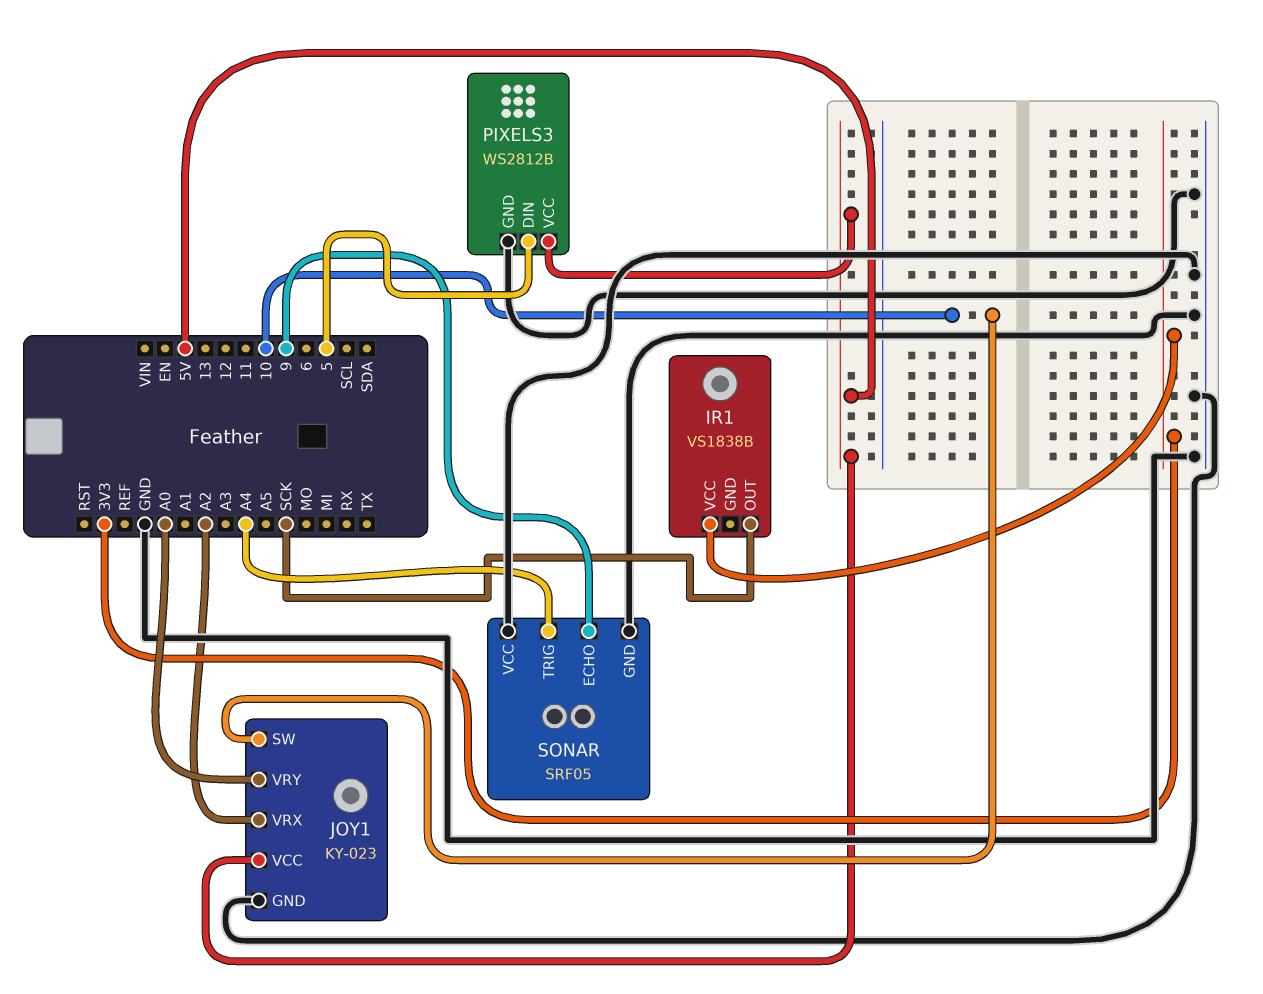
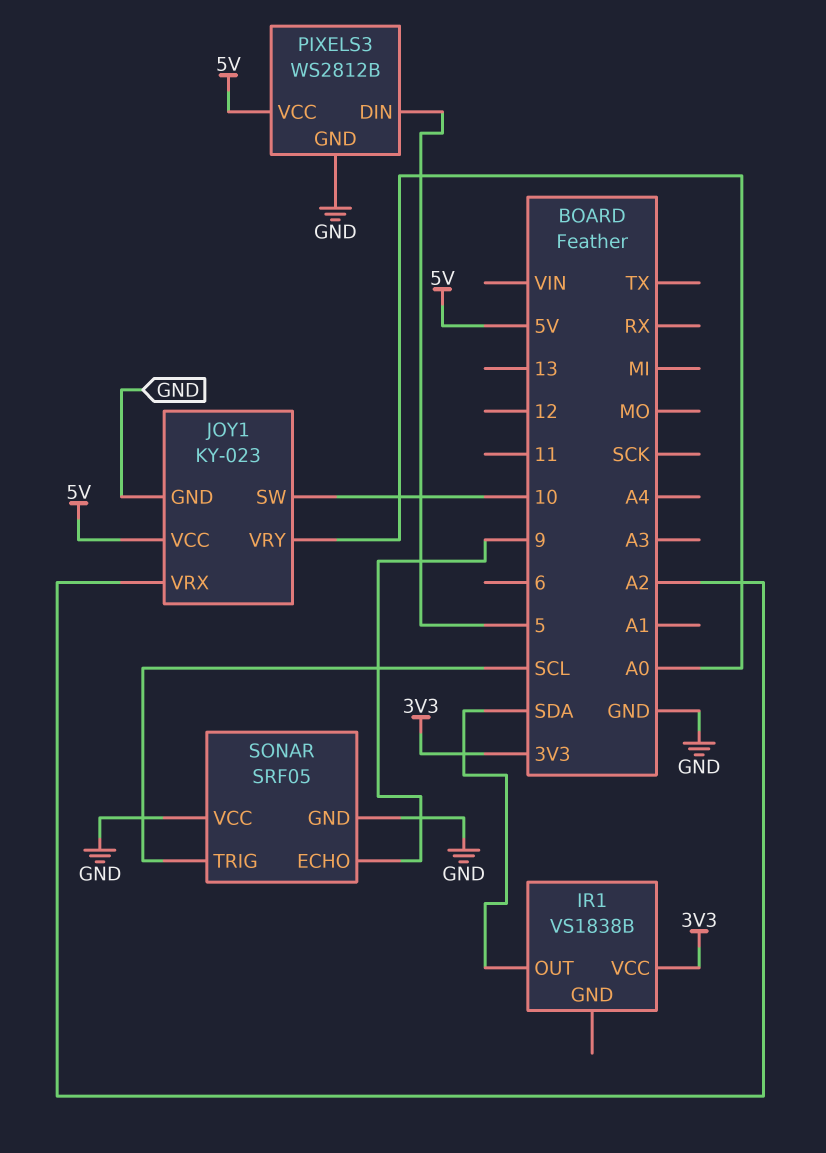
IR1 pin OUT: SCK -> SDA
SONAR pin TRIG: A4 -> SCL

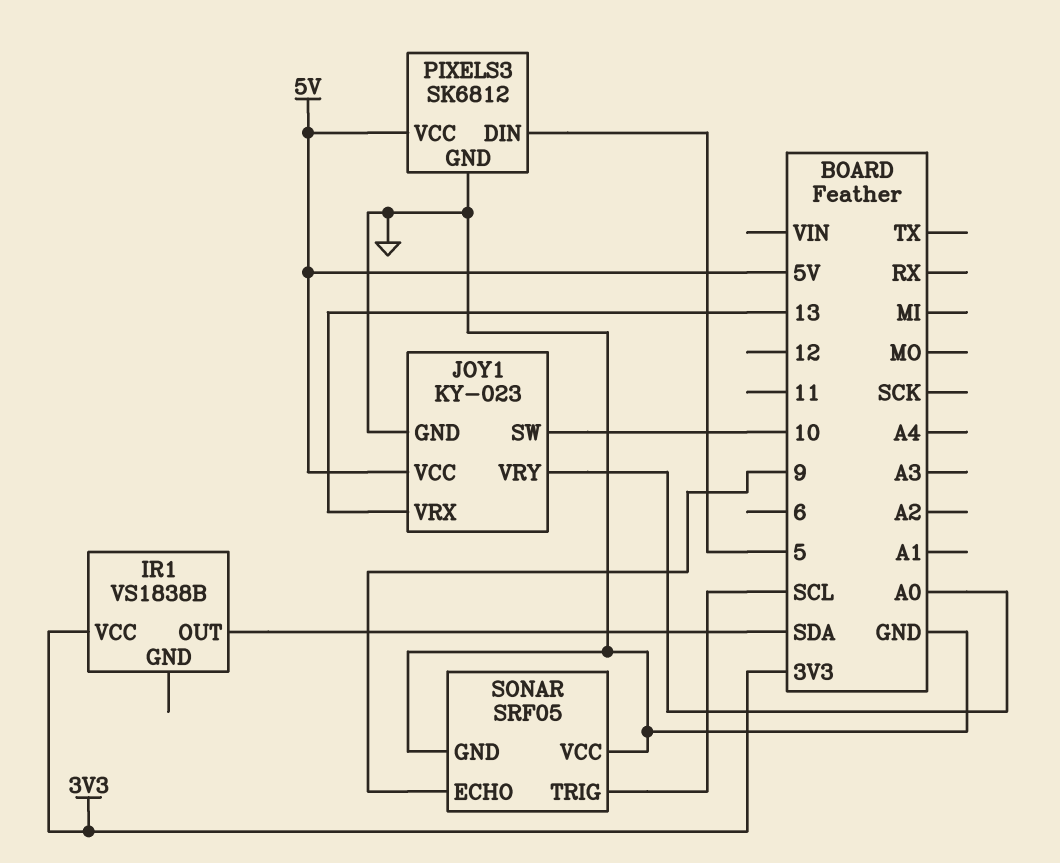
JOY1 pin VRX: A2 -> 13
PIXELS3: WS2812B -> SK6812

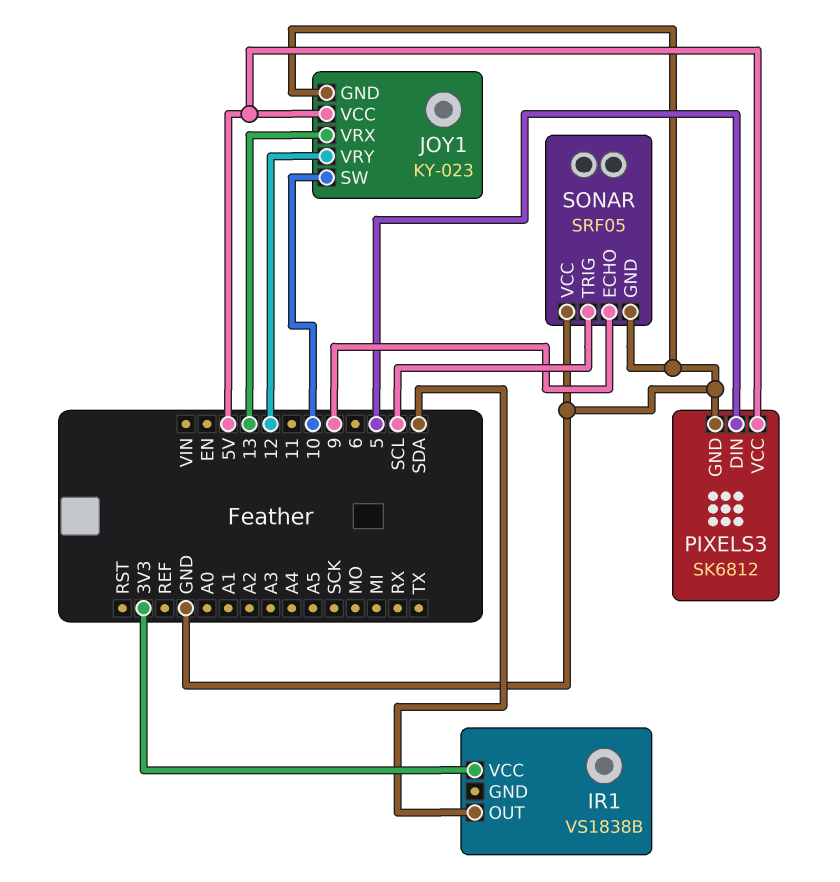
JOY1 pin VRY: A0 -> 12

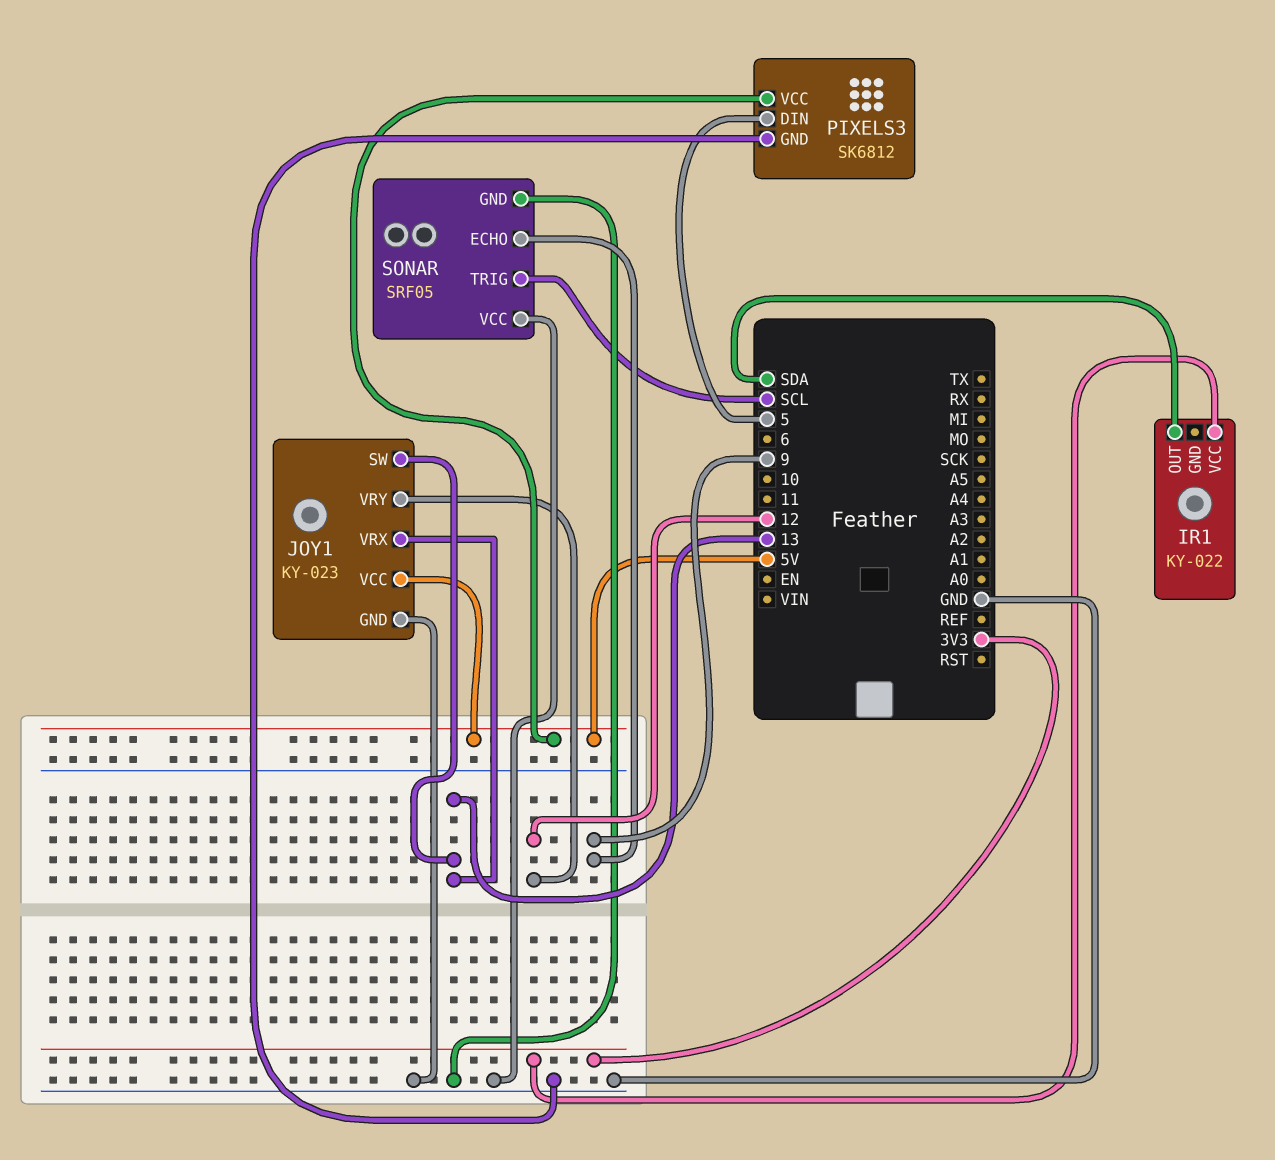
IR1: VS1838B -> KY-022
JOY1 pin SW: 10 -> 13

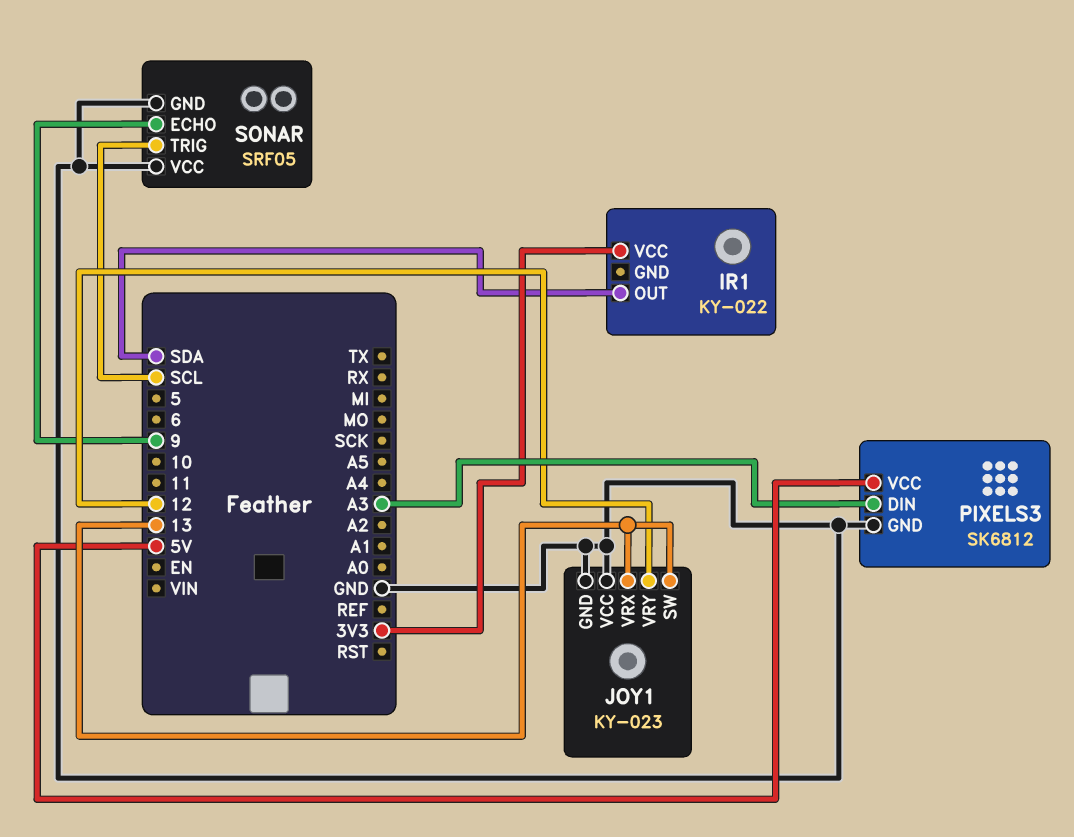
JOY1 pin VCC: 5V -> GND
PIXELS3 pin DIN: 5 -> A3

